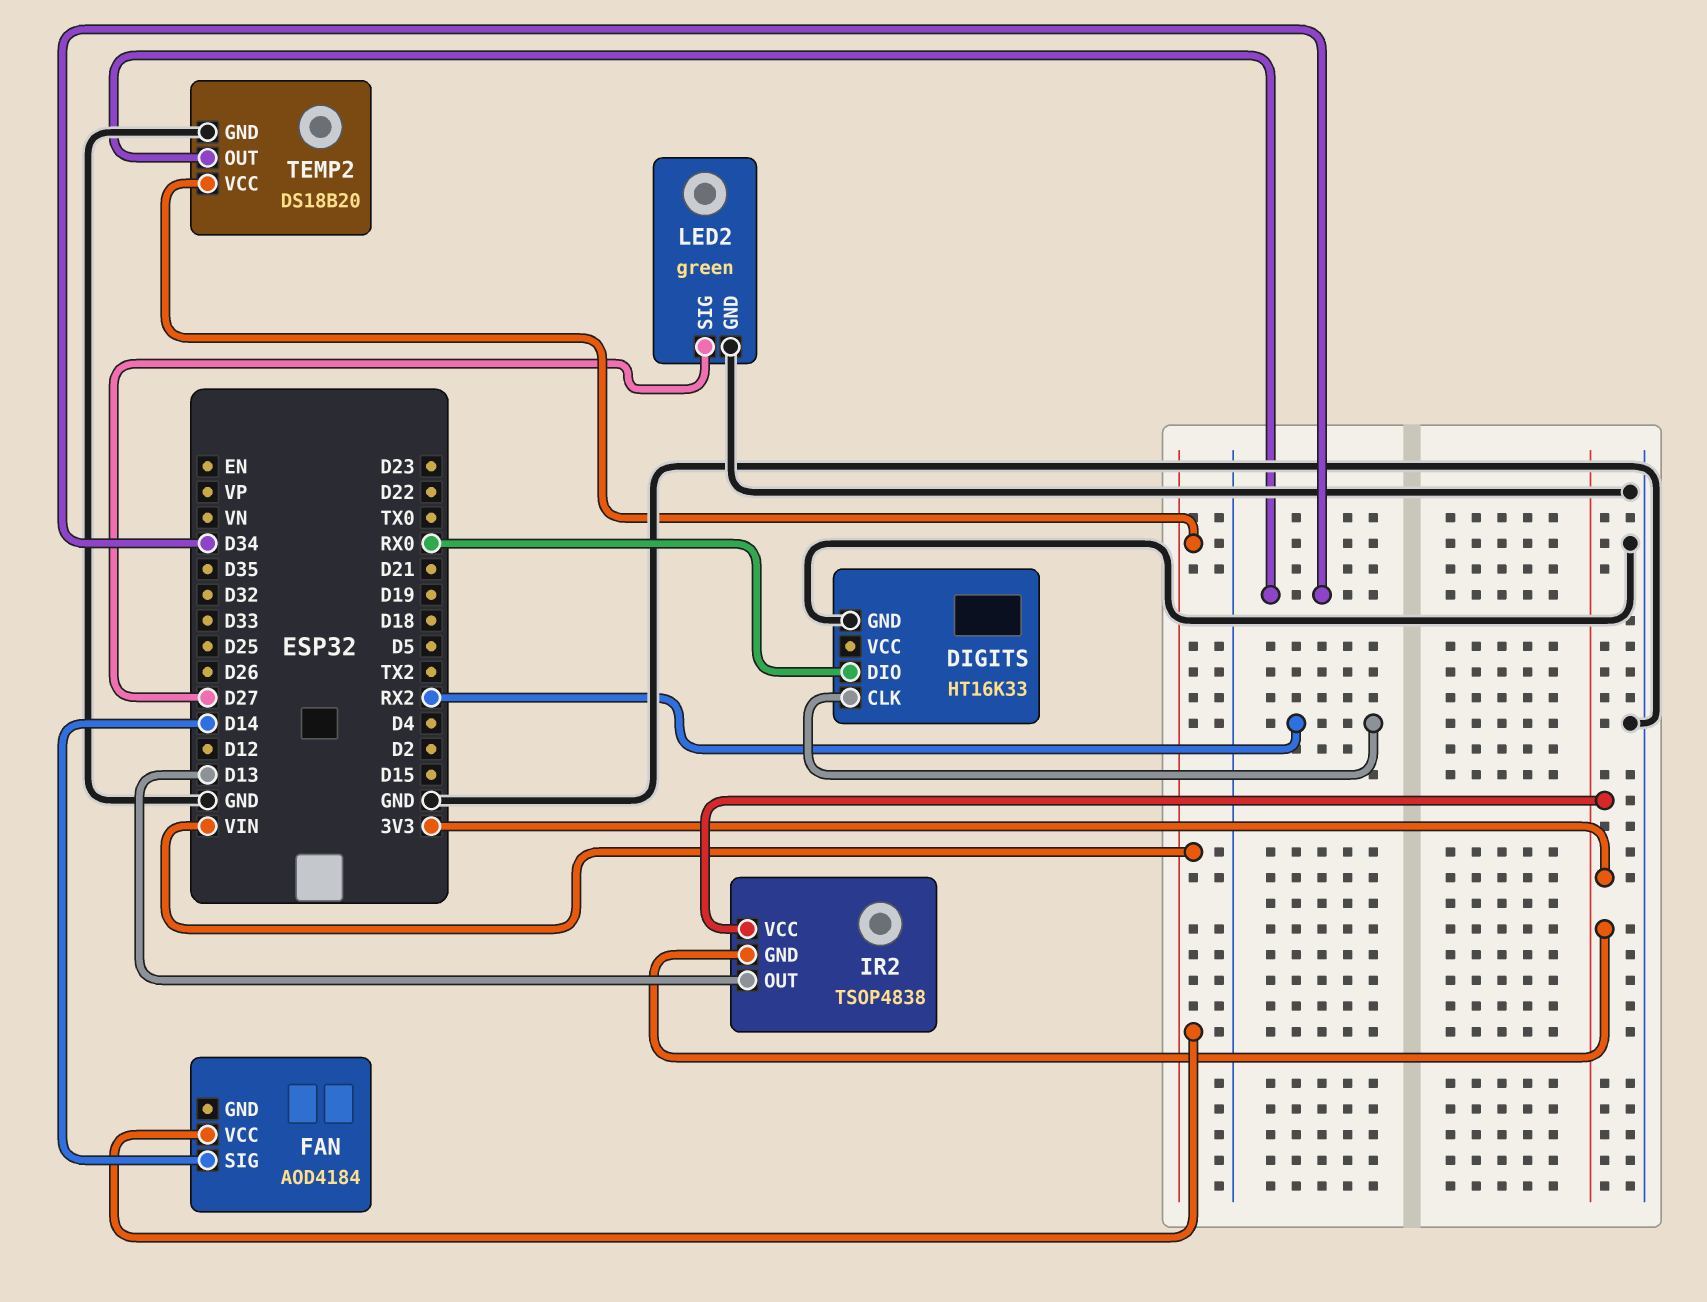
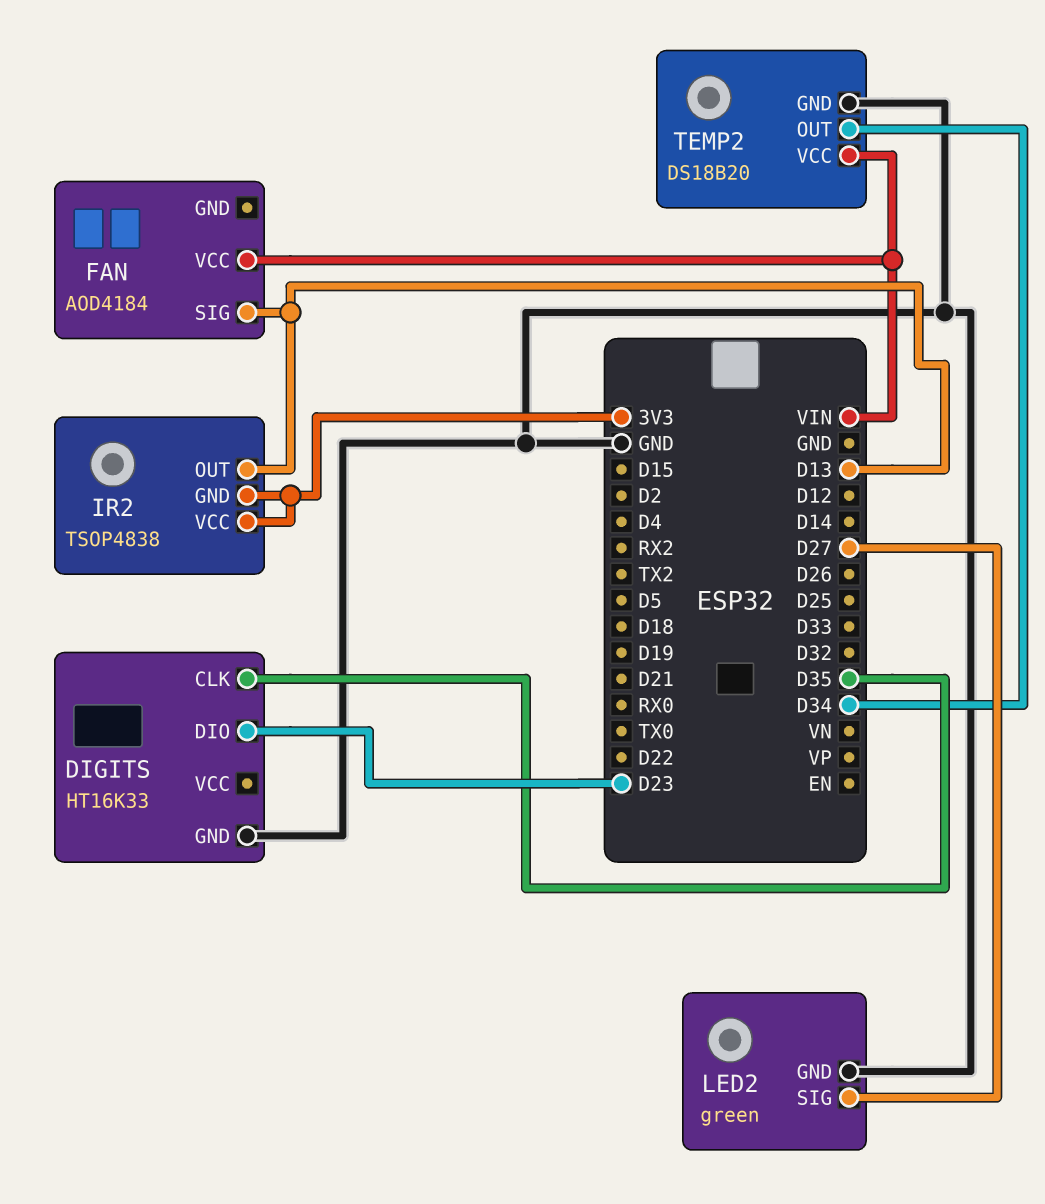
DIGITS pin CLK: RX2 -> D35
DIGITS pin DIO: RX0 -> D23
FAN pin SIG: D14 -> D13

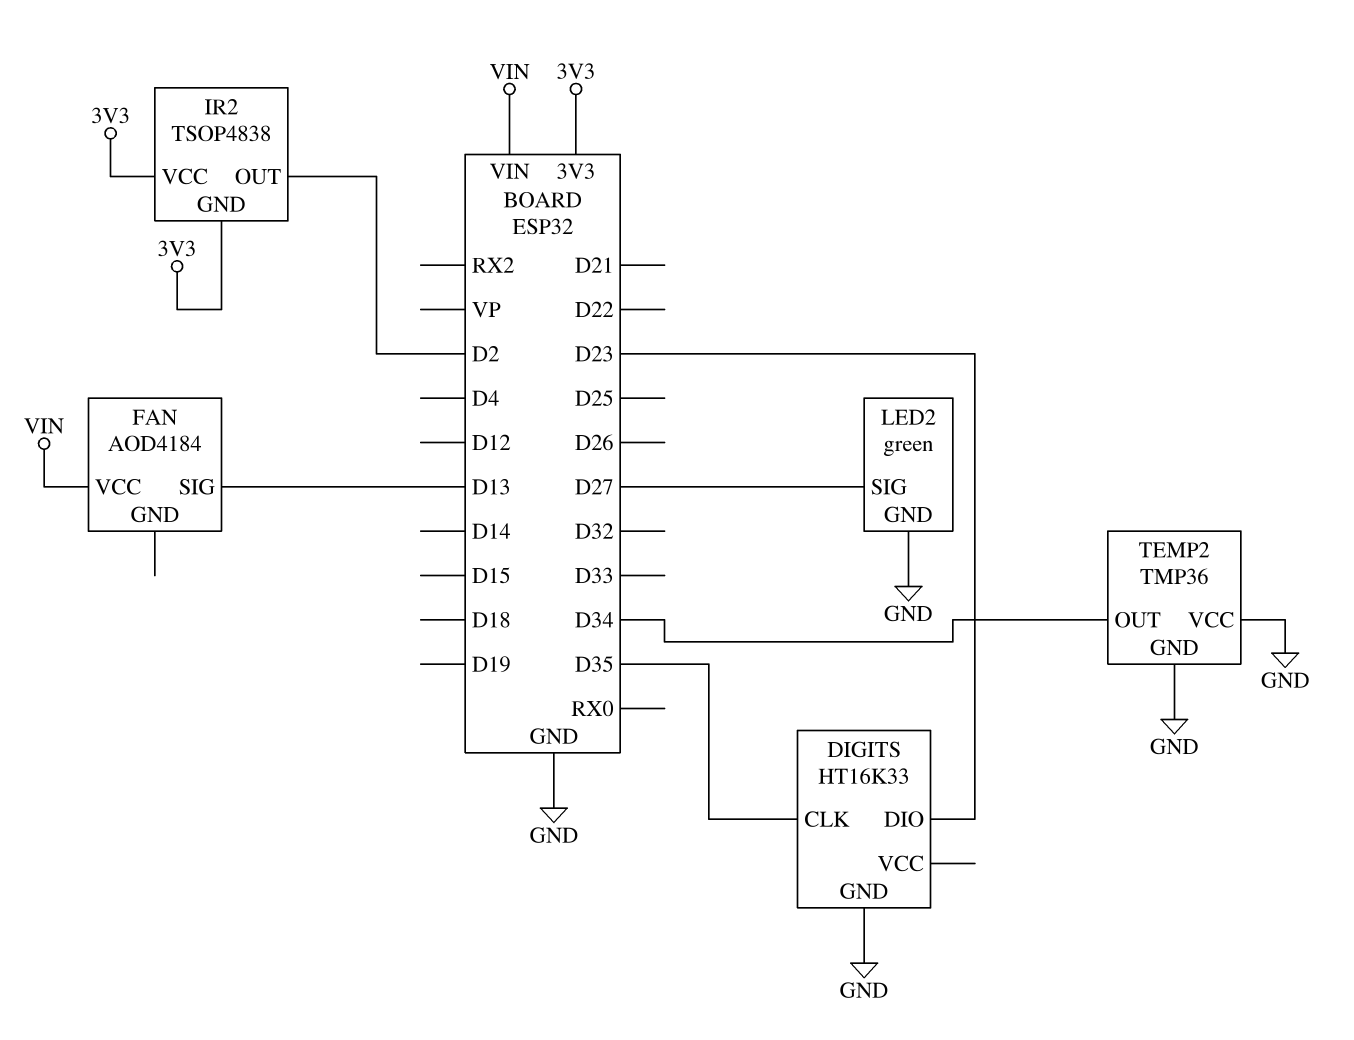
IR2 pin OUT: D13 -> D2
TEMP2: DS18B20 -> TMP36
TEMP2 pin VCC: VIN -> GND

